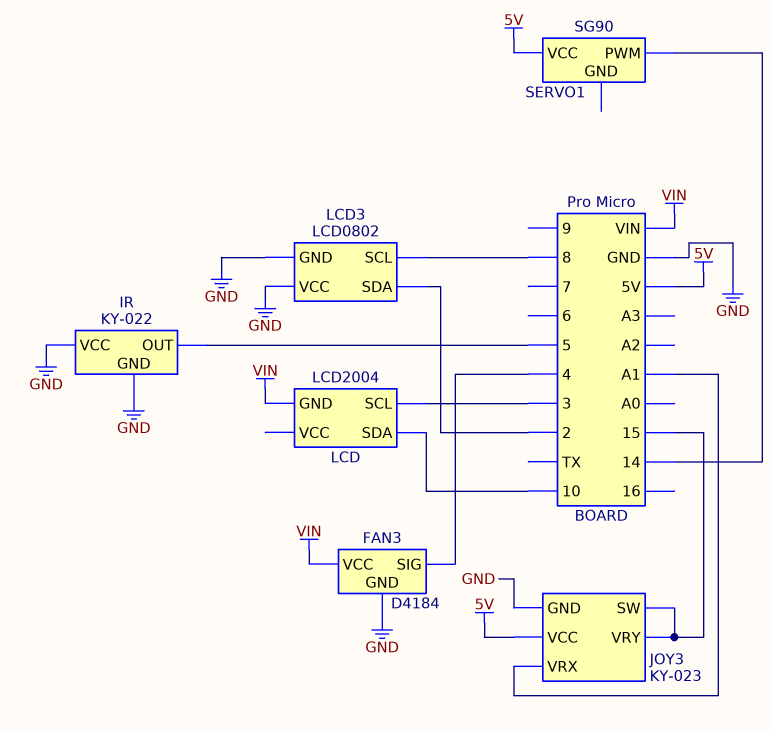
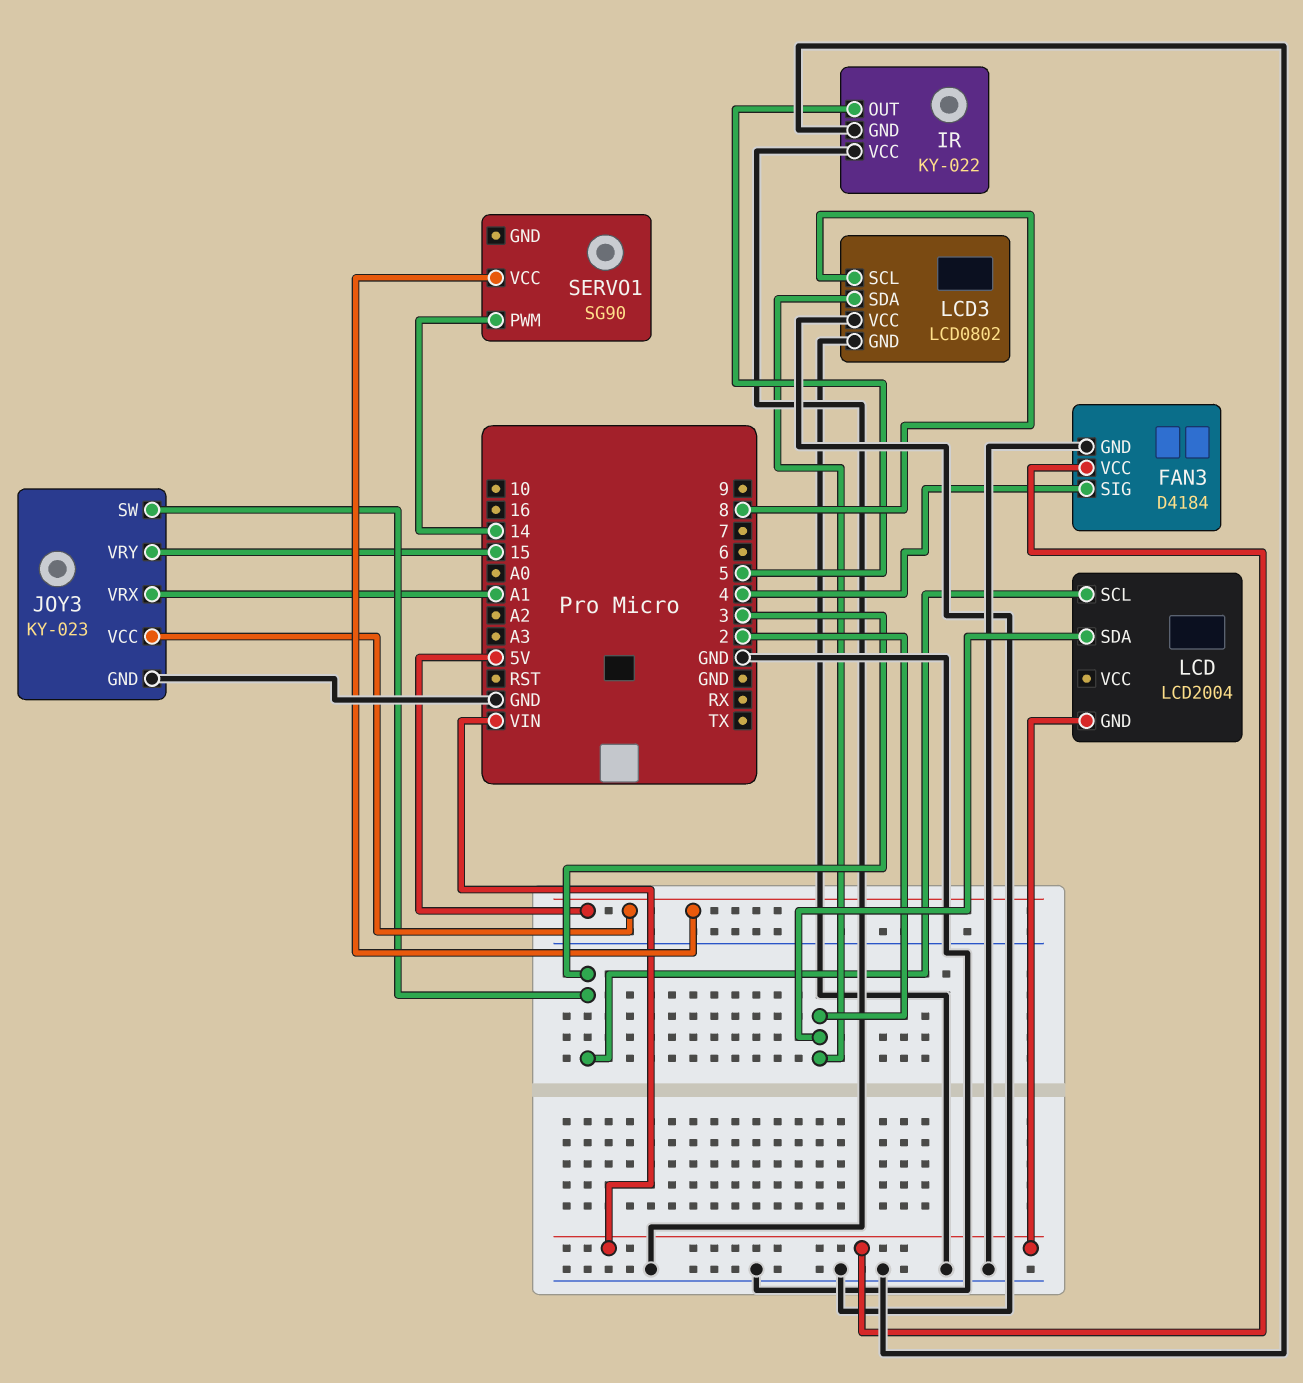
JOY3 pin SW: 15 -> 3
LCD pin SDA: 10 -> 2

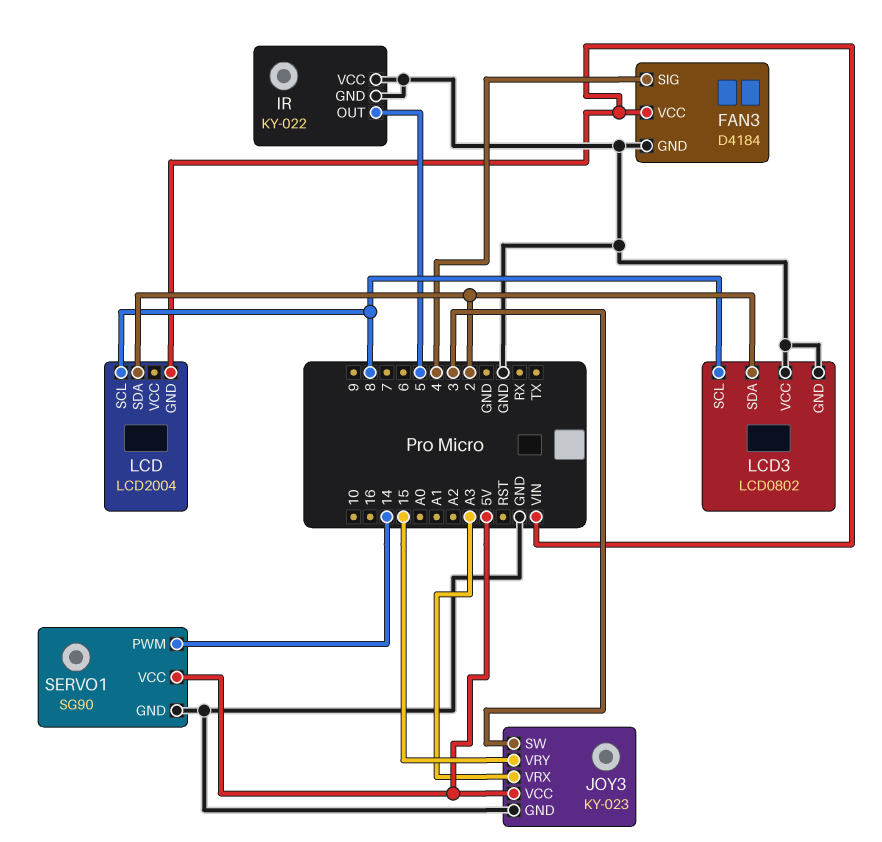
JOY3 pin VRX: A1 -> A3
LCD pin SCL: 3 -> 8
SERVO1 pin GND: none -> GND

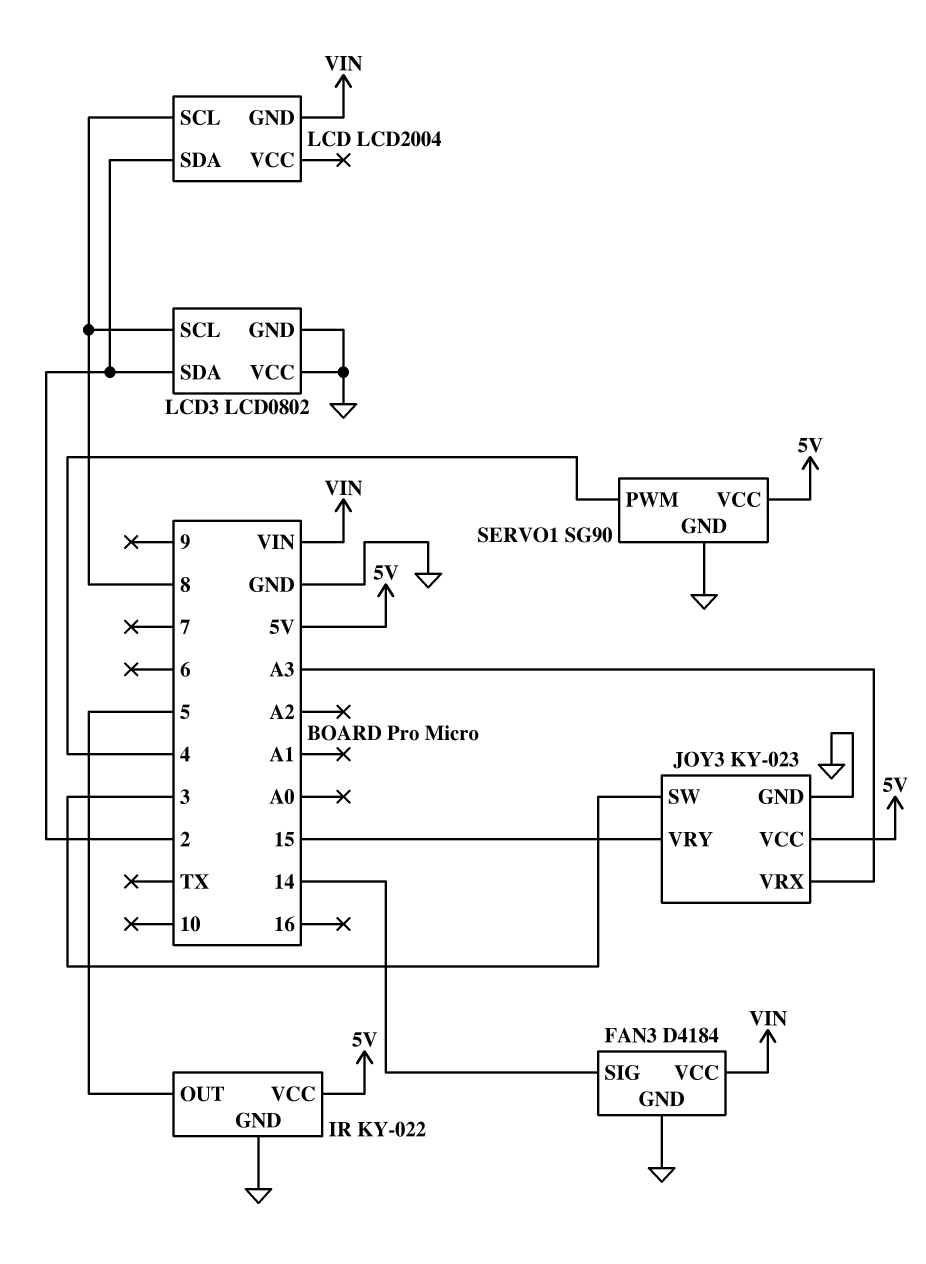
FAN3 pin SIG: 4 -> 14
IR pin VCC: GND -> 5V
SERVO1 pin PWM: 14 -> 4

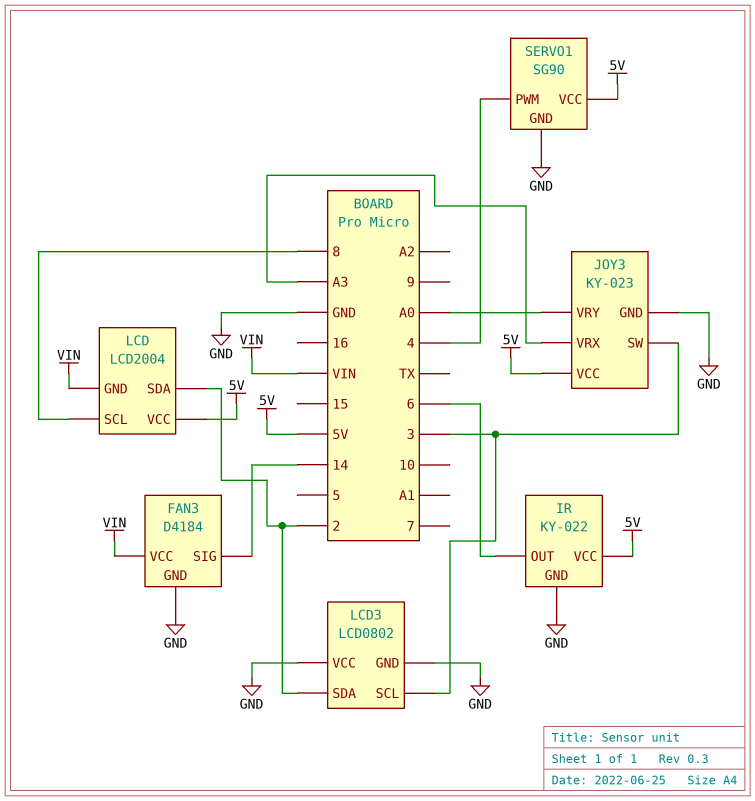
IR pin OUT: 5 -> 6
JOY3 pin VRY: 15 -> A0
LCD pin VCC: none -> 5V
LCD3 pin SCL: 8 -> 3

